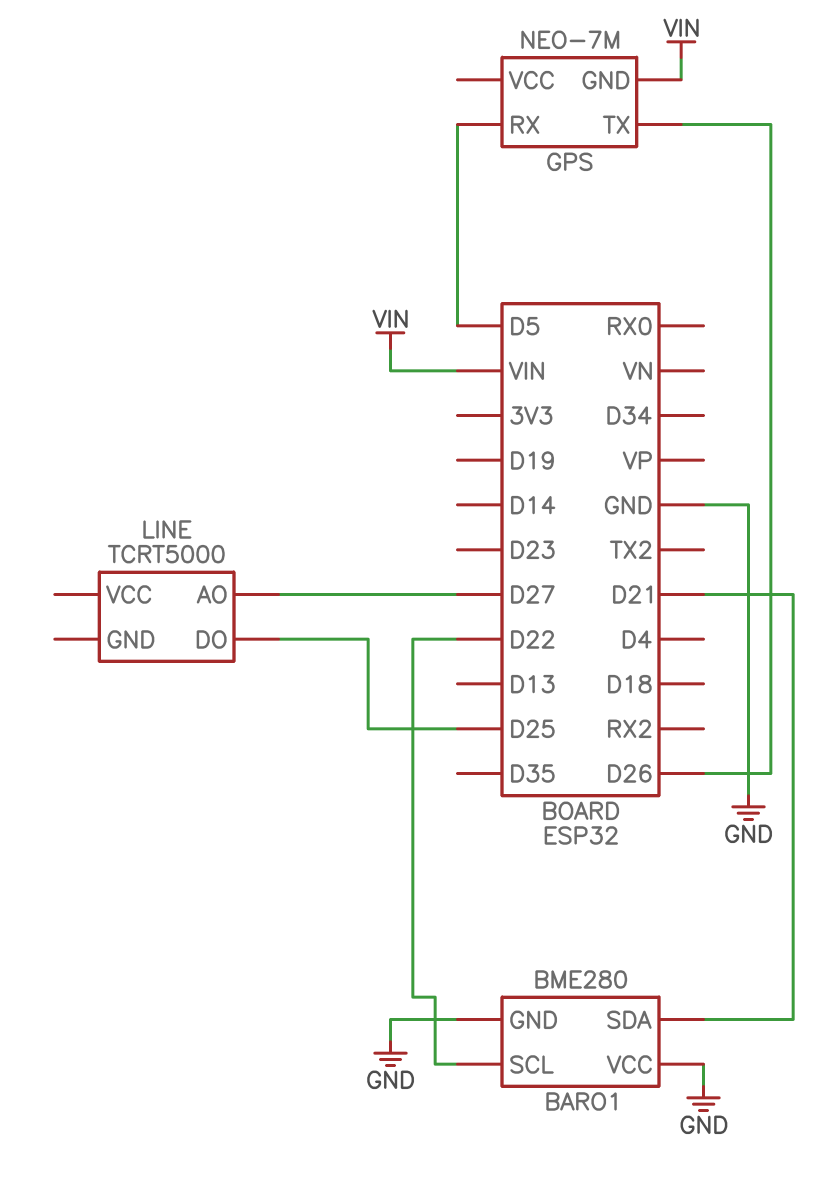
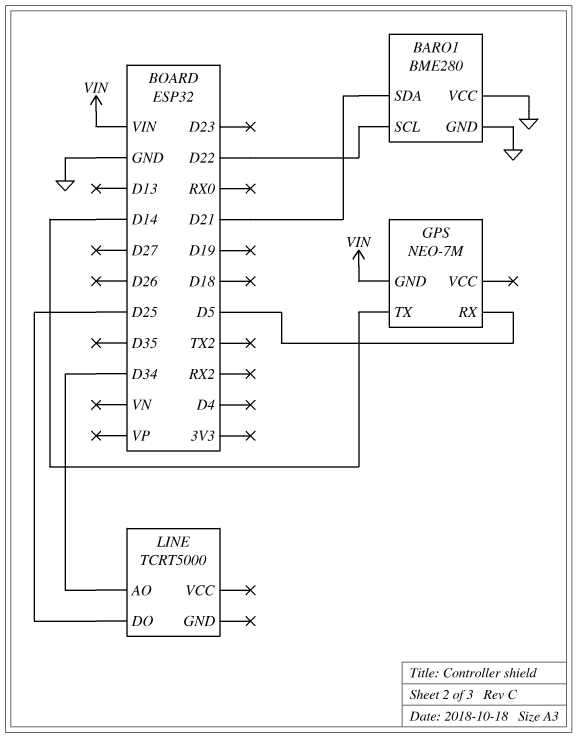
GPS pin TX: D26 -> D14
LINE pin AO: D27 -> D34

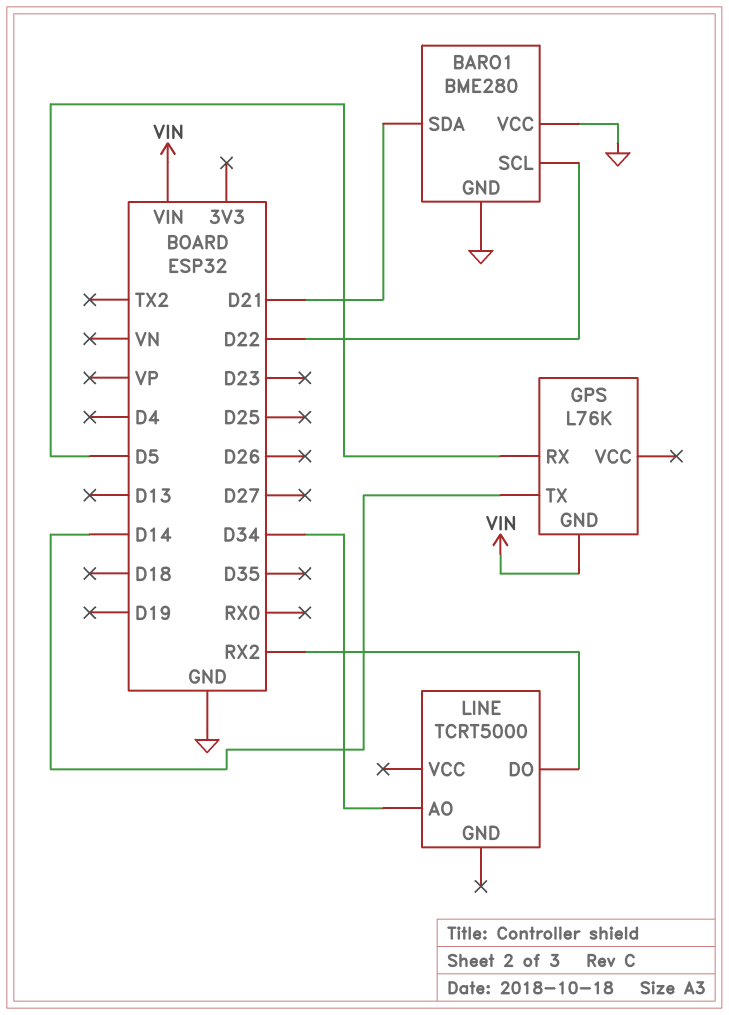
GPS: NEO-7M -> L76K
LINE pin DO: D25 -> RX2

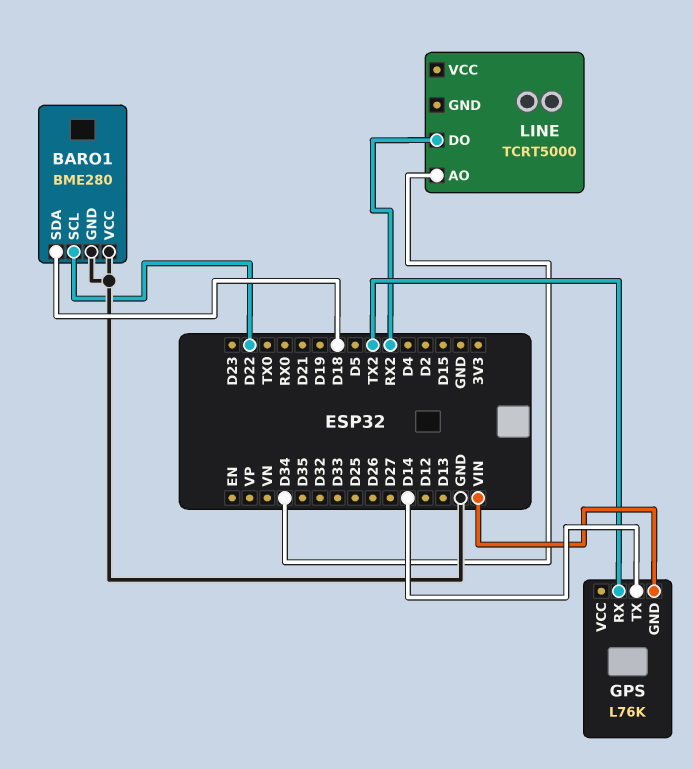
BARO1 pin SDA: D21 -> D18
GPS pin RX: D5 -> TX2

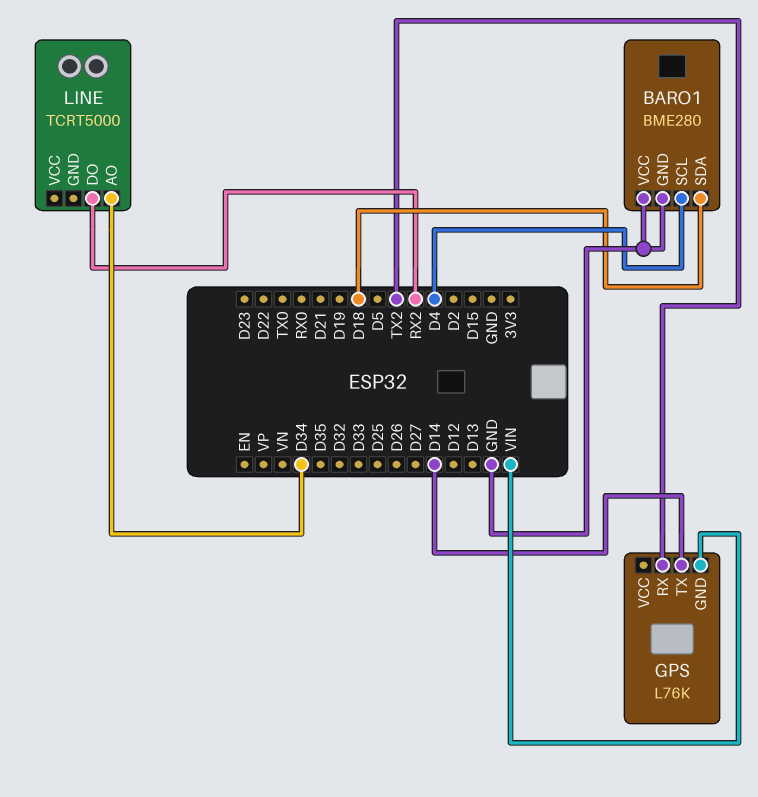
BARO1 pin SCL: D22 -> D4

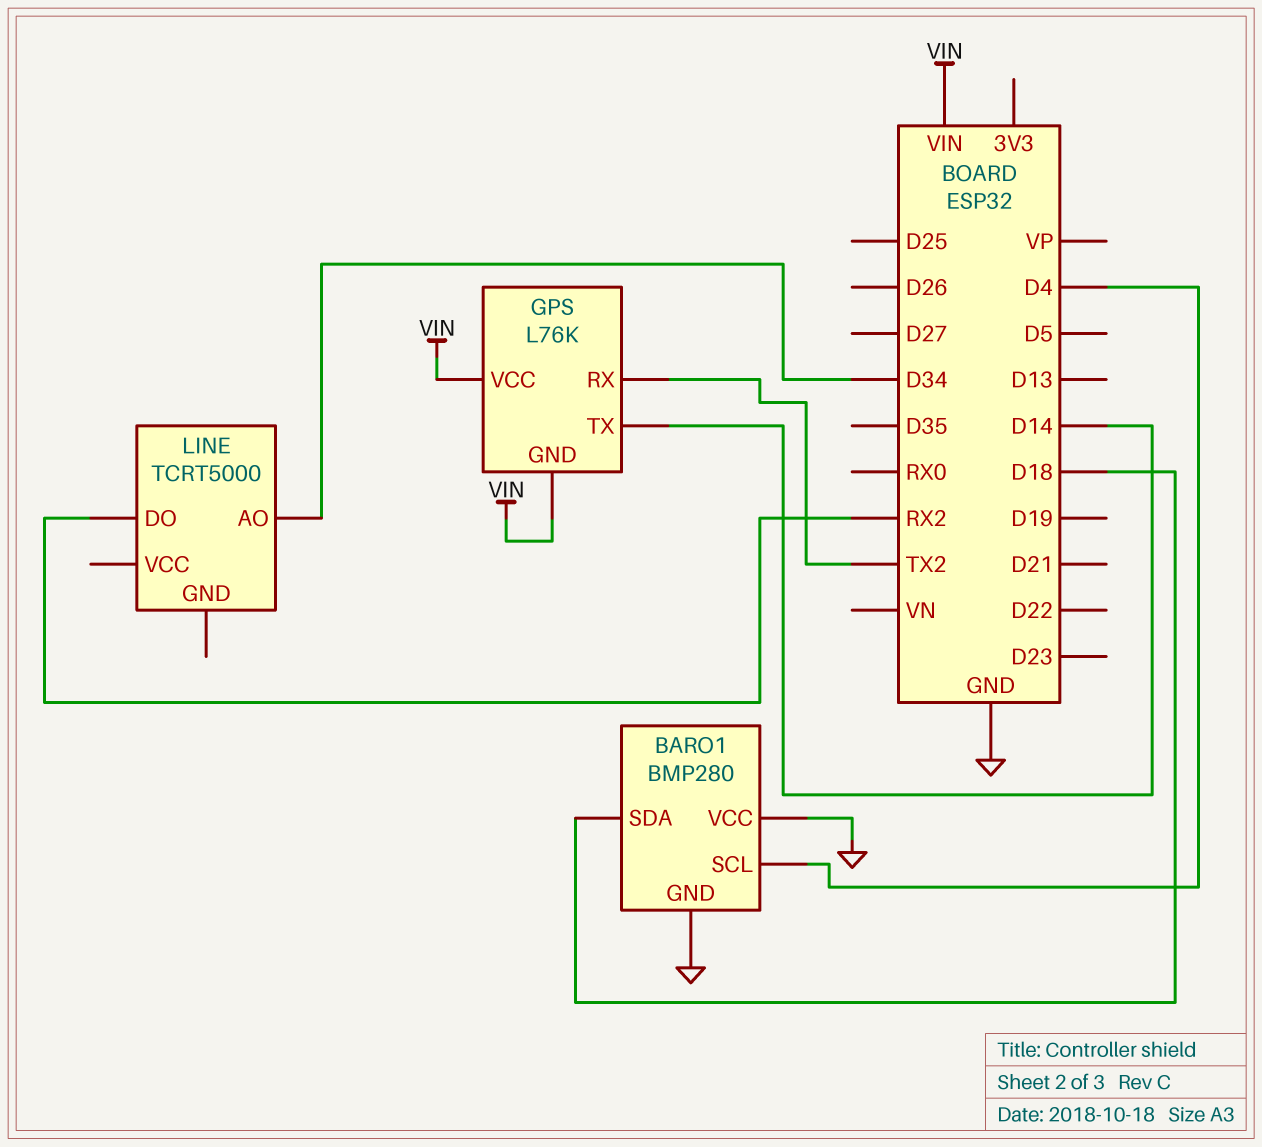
BARO1: BME280 -> BMP280
GPS pin VCC: none -> VIN

